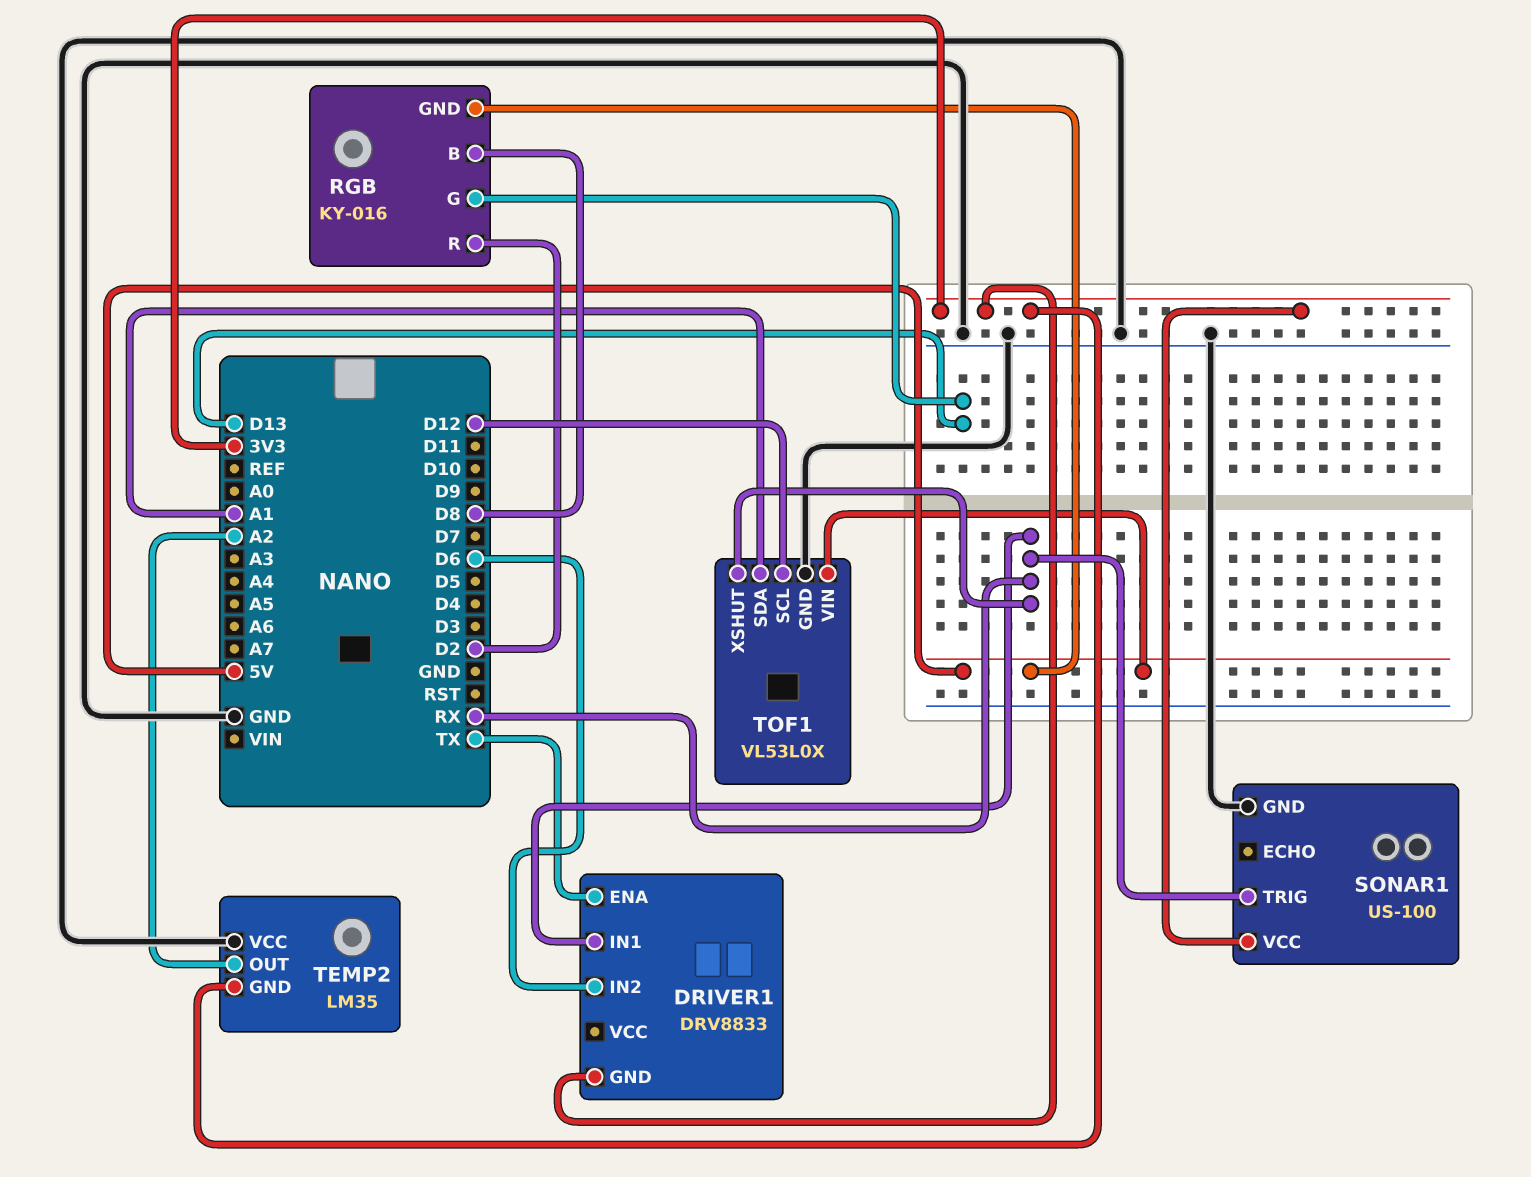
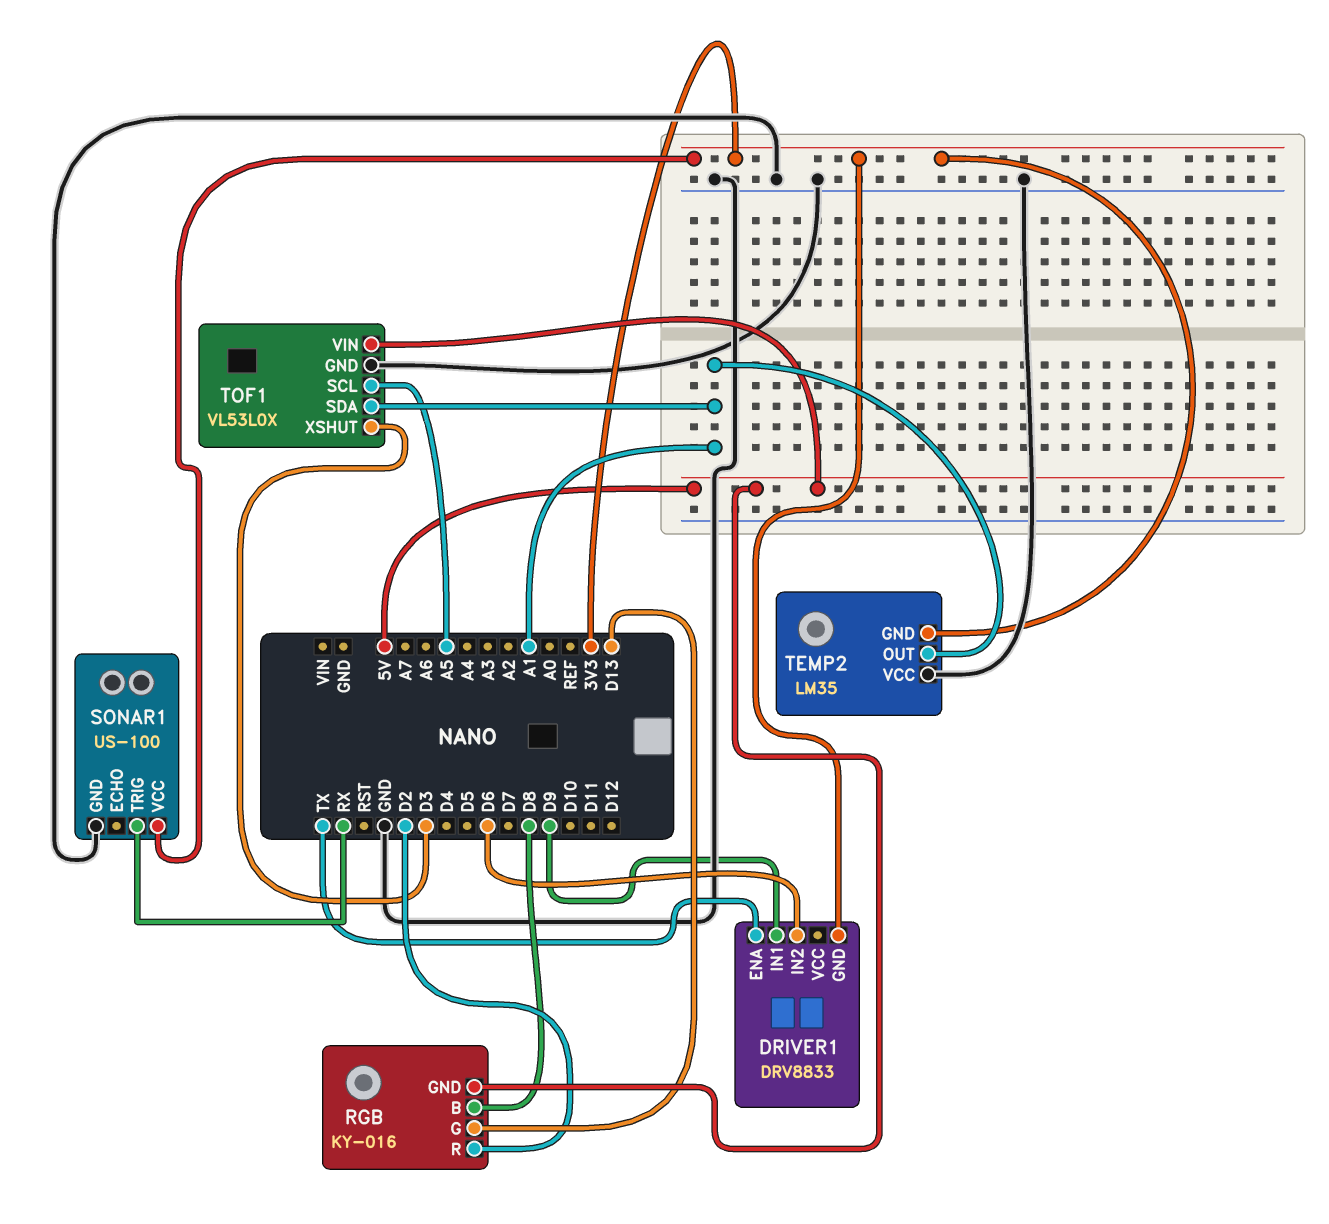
DRIVER1 pin IN1: RX -> D9
TEMP2 pin OUT: A2 -> A1
TOF1 pin SCL: D12 -> A5
TOF1 pin XSHUT: RX -> D3

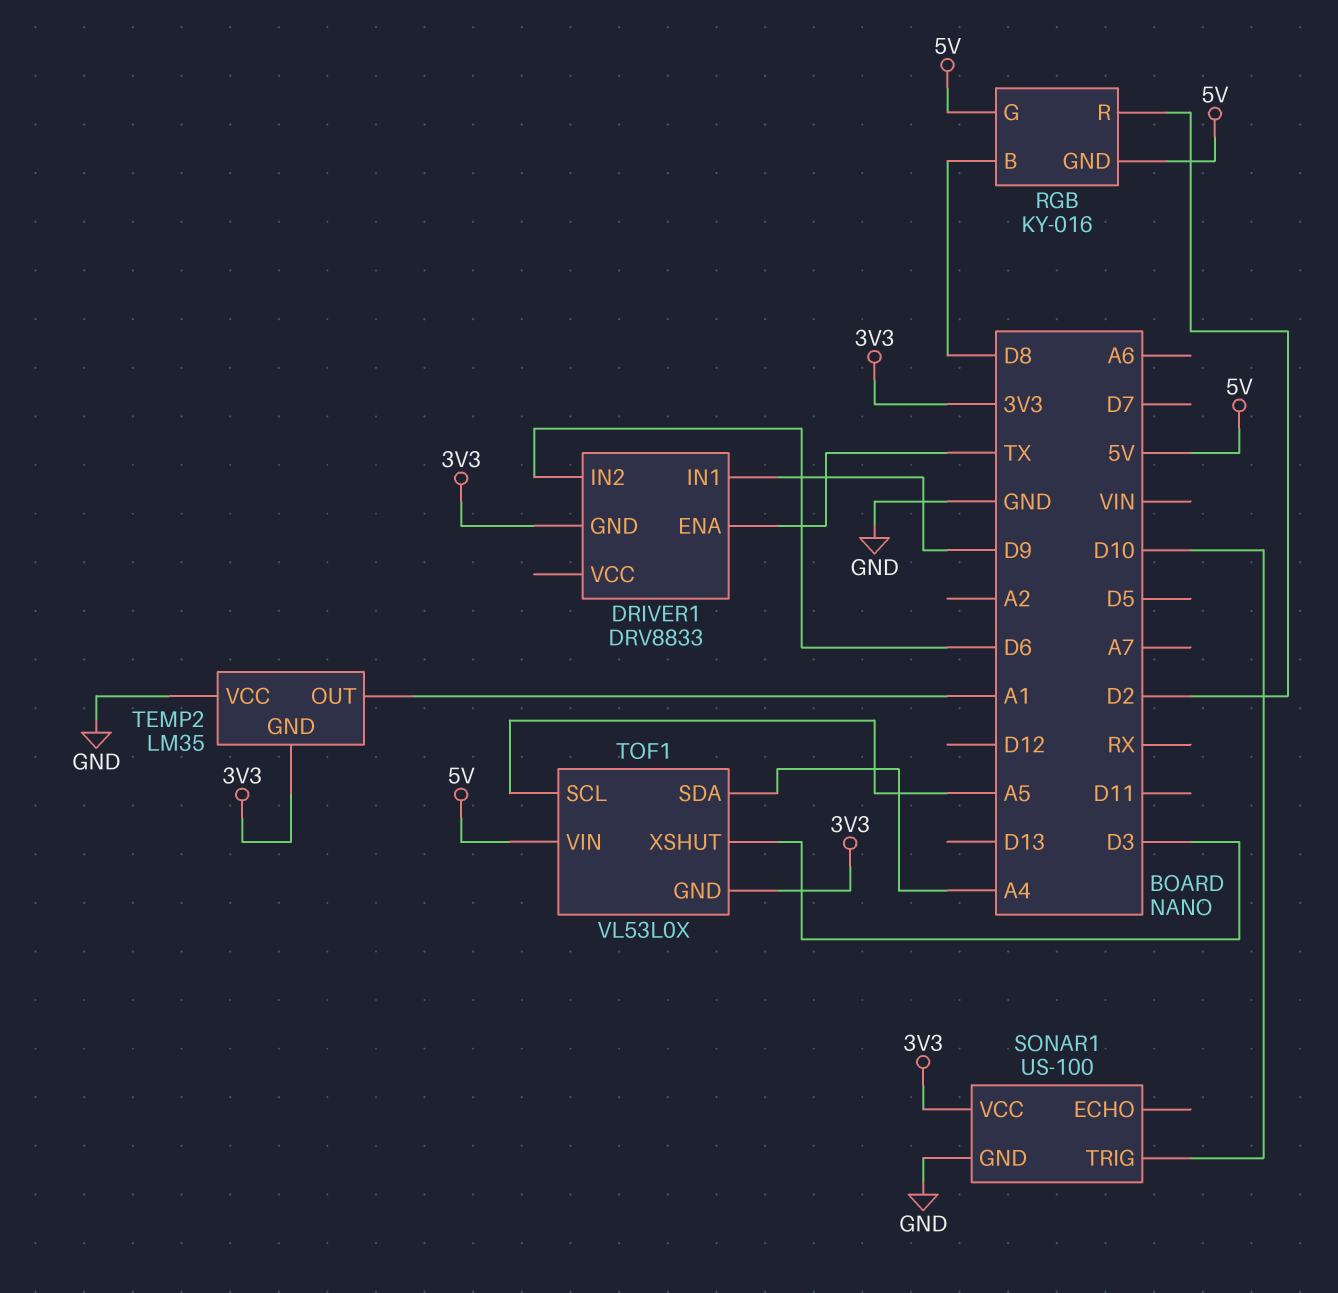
RGB pin G: D13 -> 5V
SONAR1 pin TRIG: RX -> D10
TOF1 pin GND: GND -> 3V3
TOF1 pin SDA: A1 -> A4

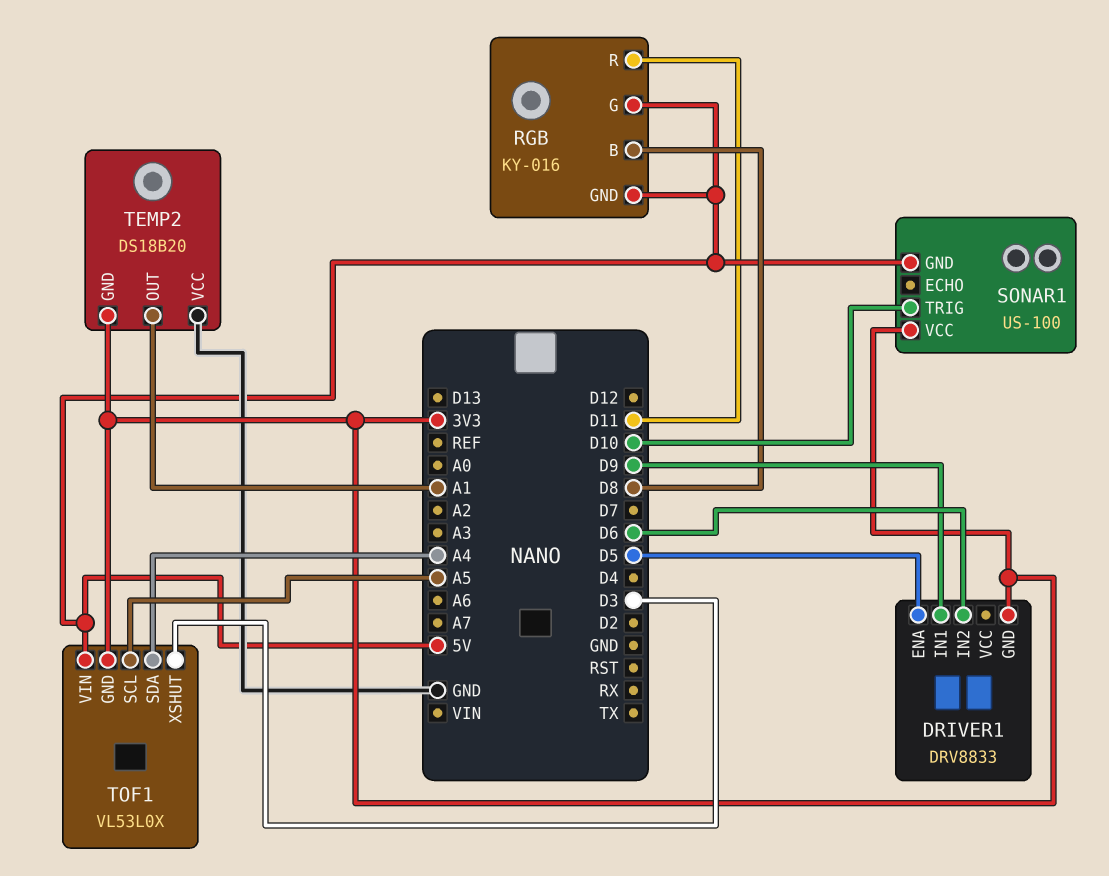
DRIVER1 pin ENA: TX -> D5
RGB pin R: D2 -> D11
SONAR1 pin GND: GND -> 5V
TEMP2: LM35 -> DS18B20

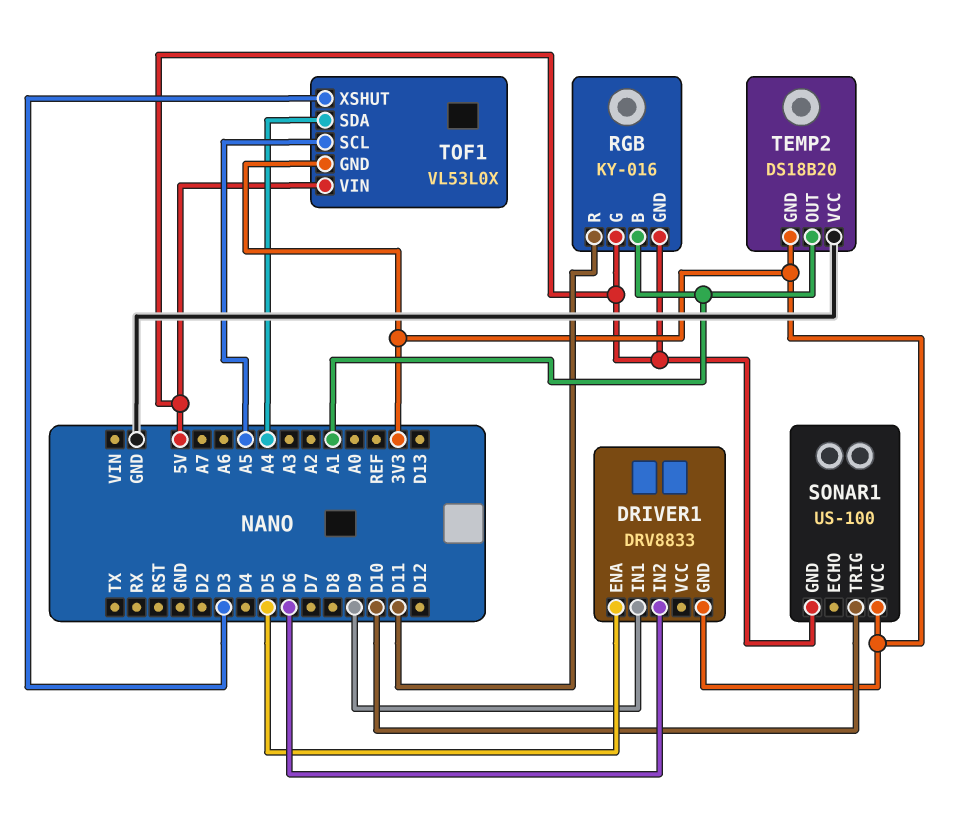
RGB pin B: D8 -> A1

